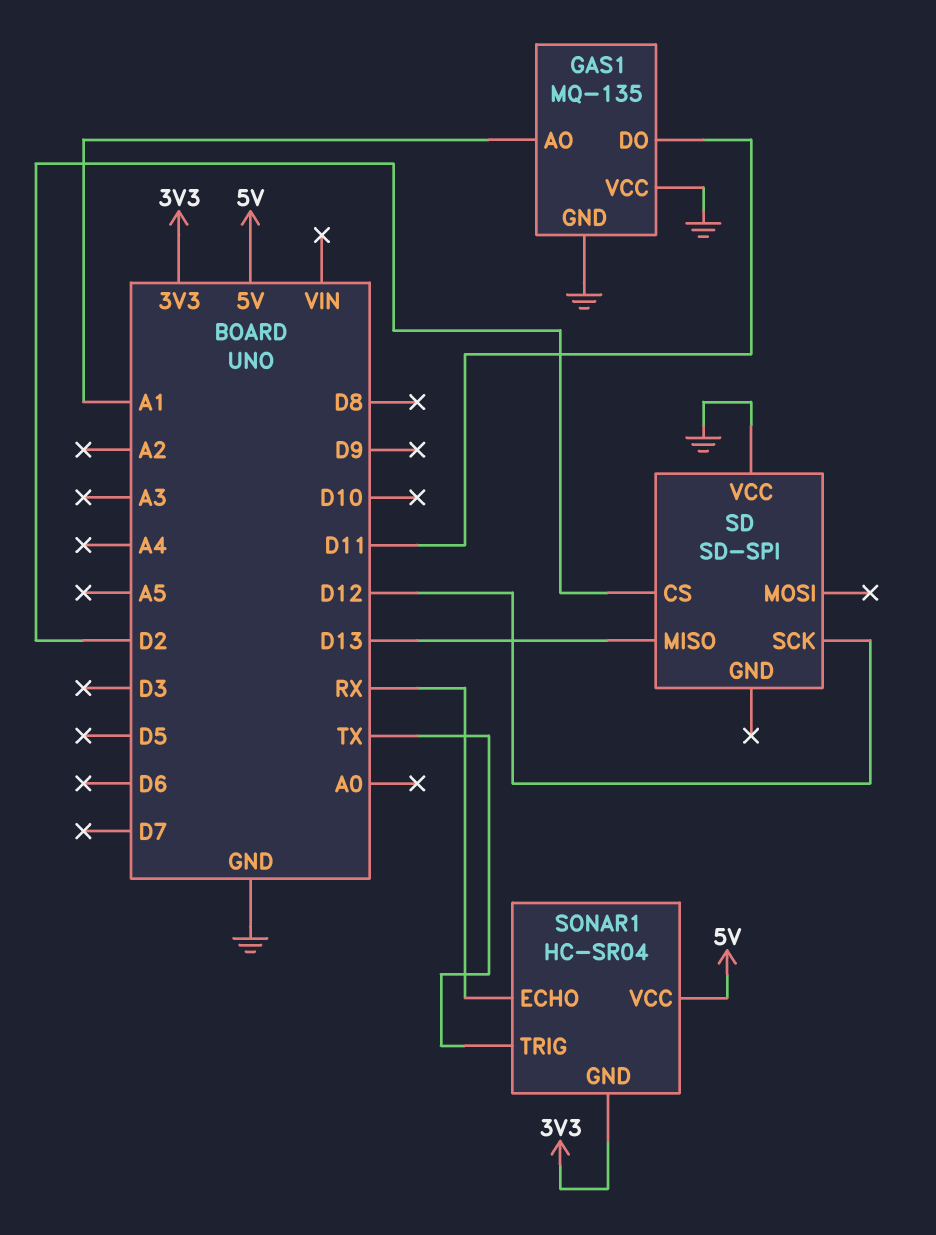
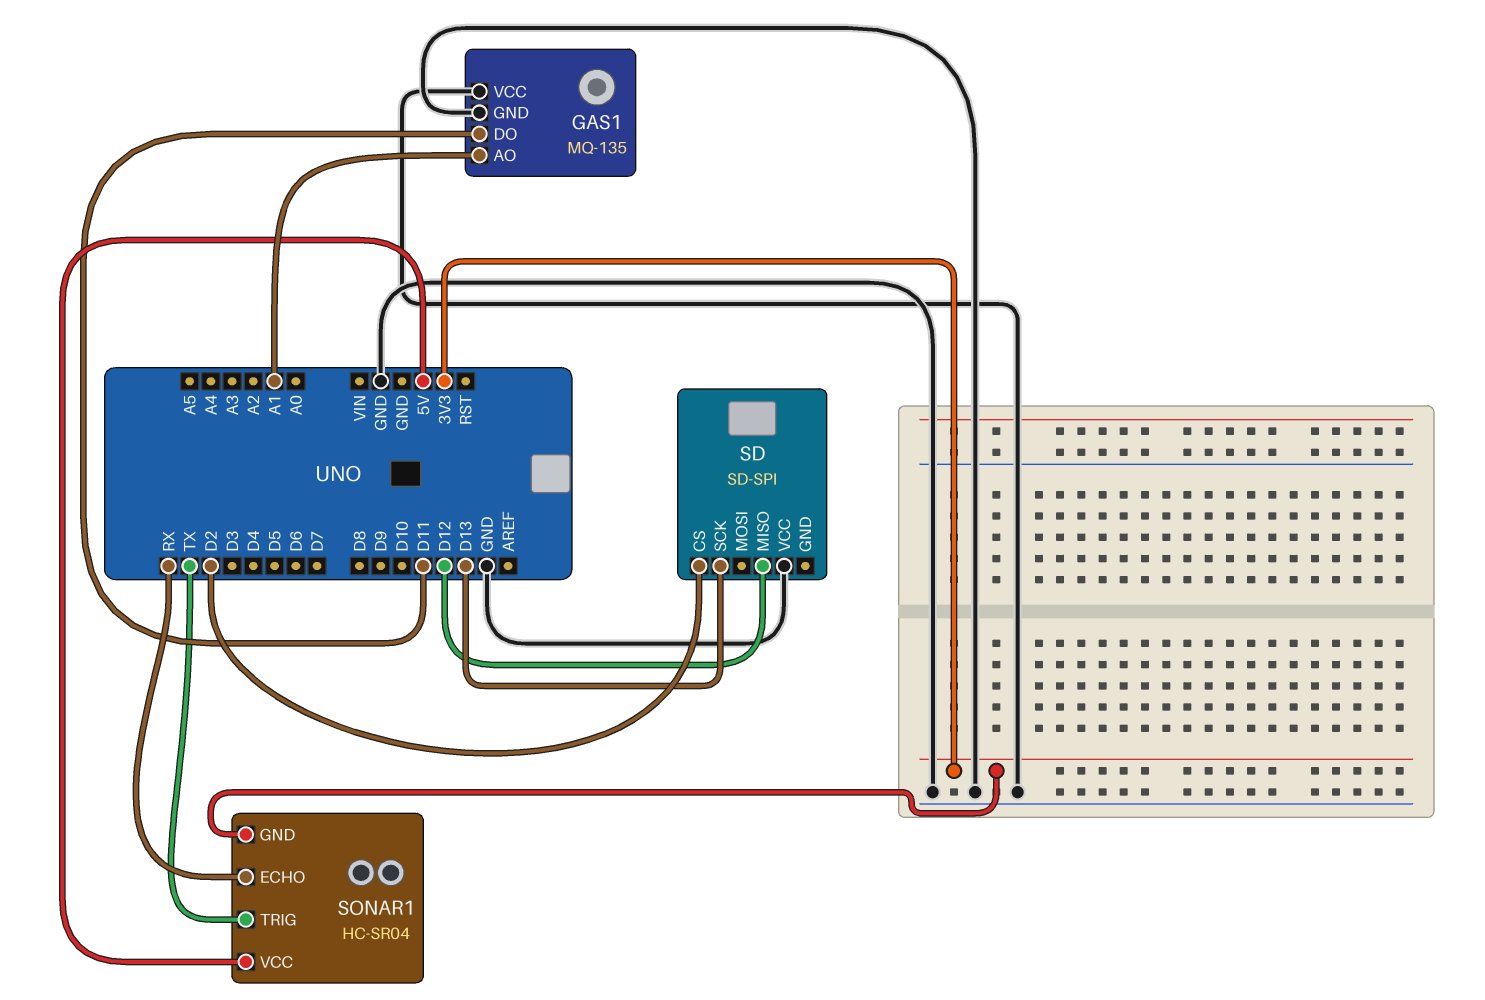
SD pin MISO: D13 -> D12
SD pin SCK: D12 -> D13

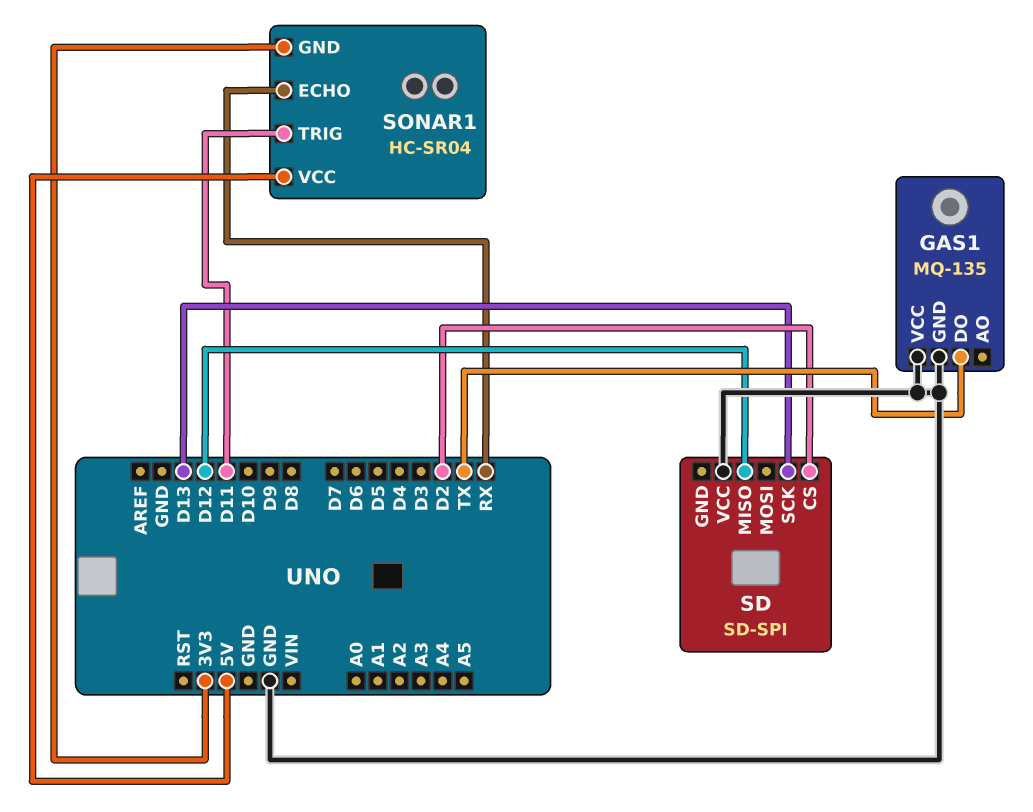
GAS1 pin AO: A1 -> none
GAS1 pin DO: D11 -> TX
SONAR1 pin TRIG: TX -> D11

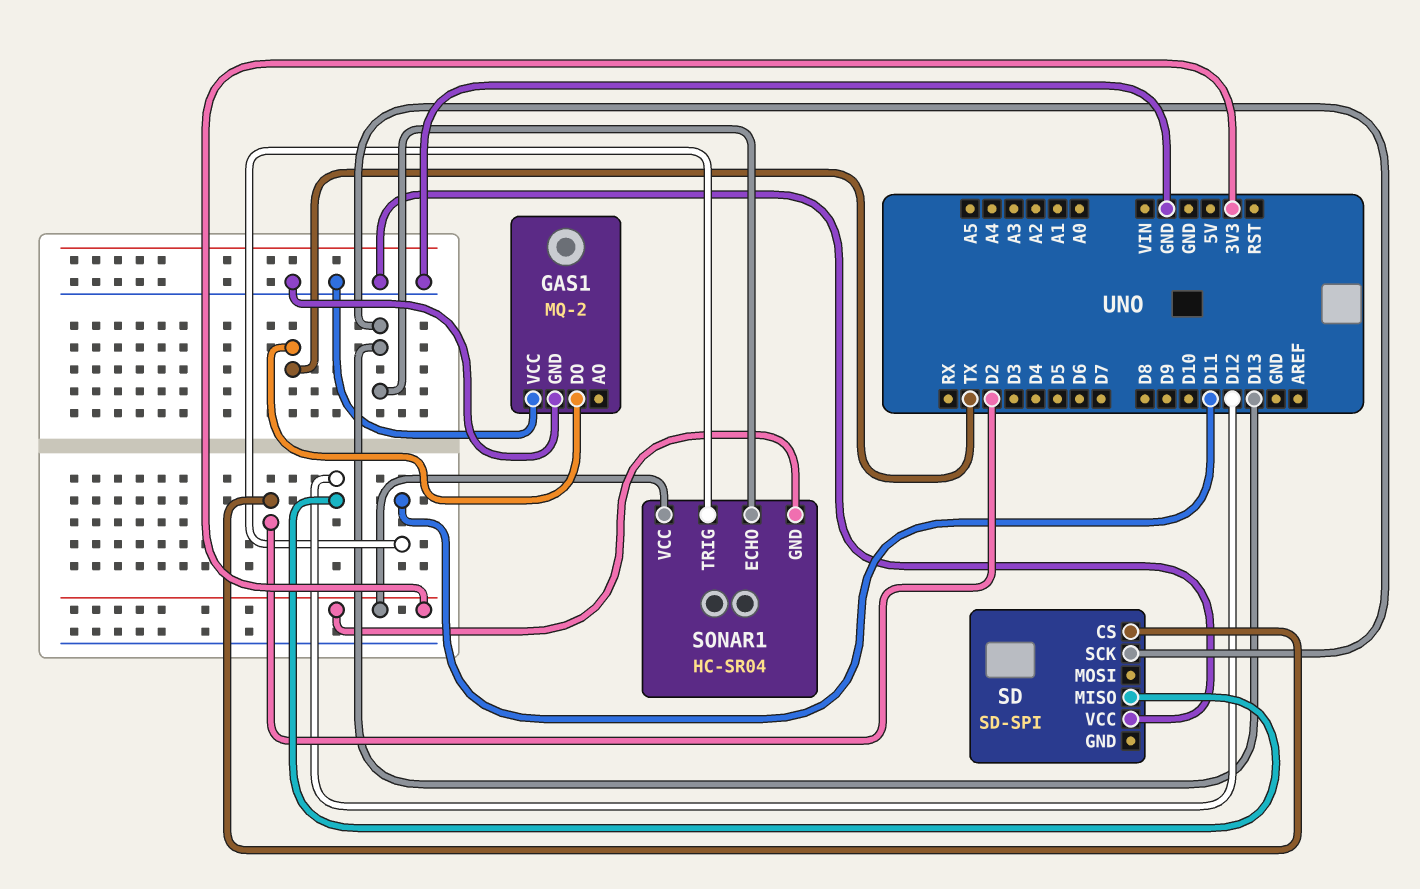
GAS1: MQ-135 -> MQ-2
SONAR1 pin ECHO: RX -> D13
SONAR1 pin VCC: 5V -> 3V3

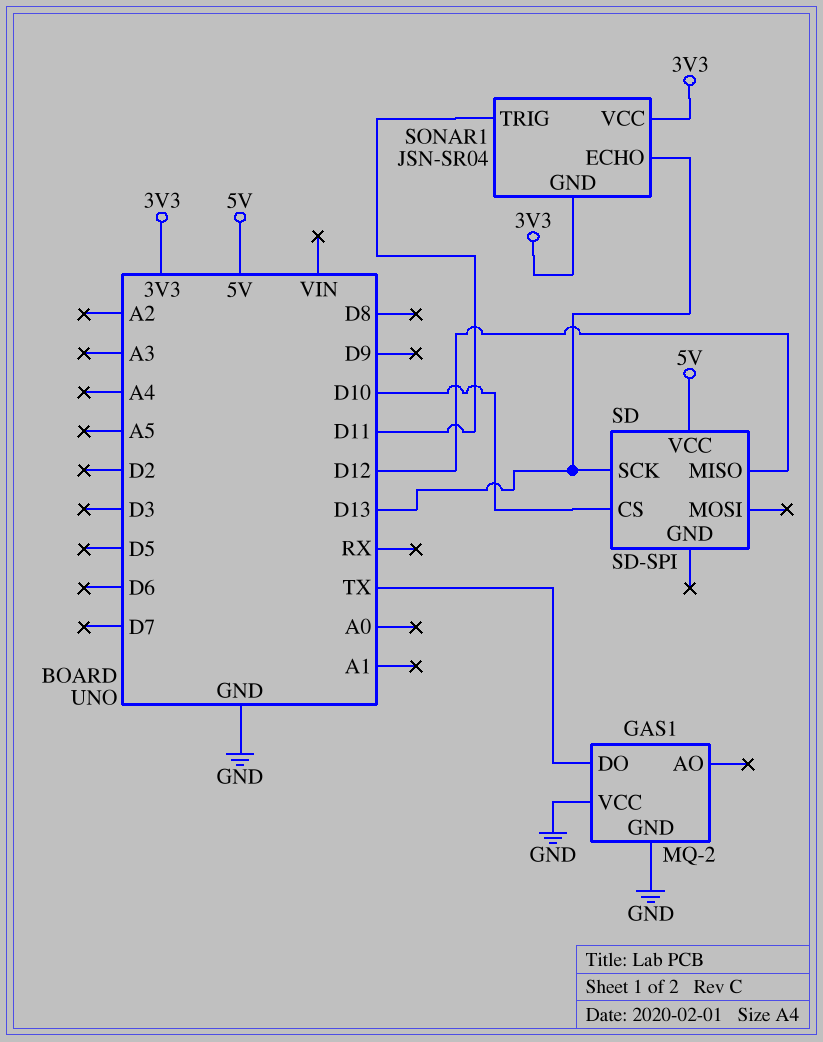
SD pin CS: D2 -> D10
SD pin VCC: GND -> 5V
SONAR1: HC-SR04 -> JSN-SR04

